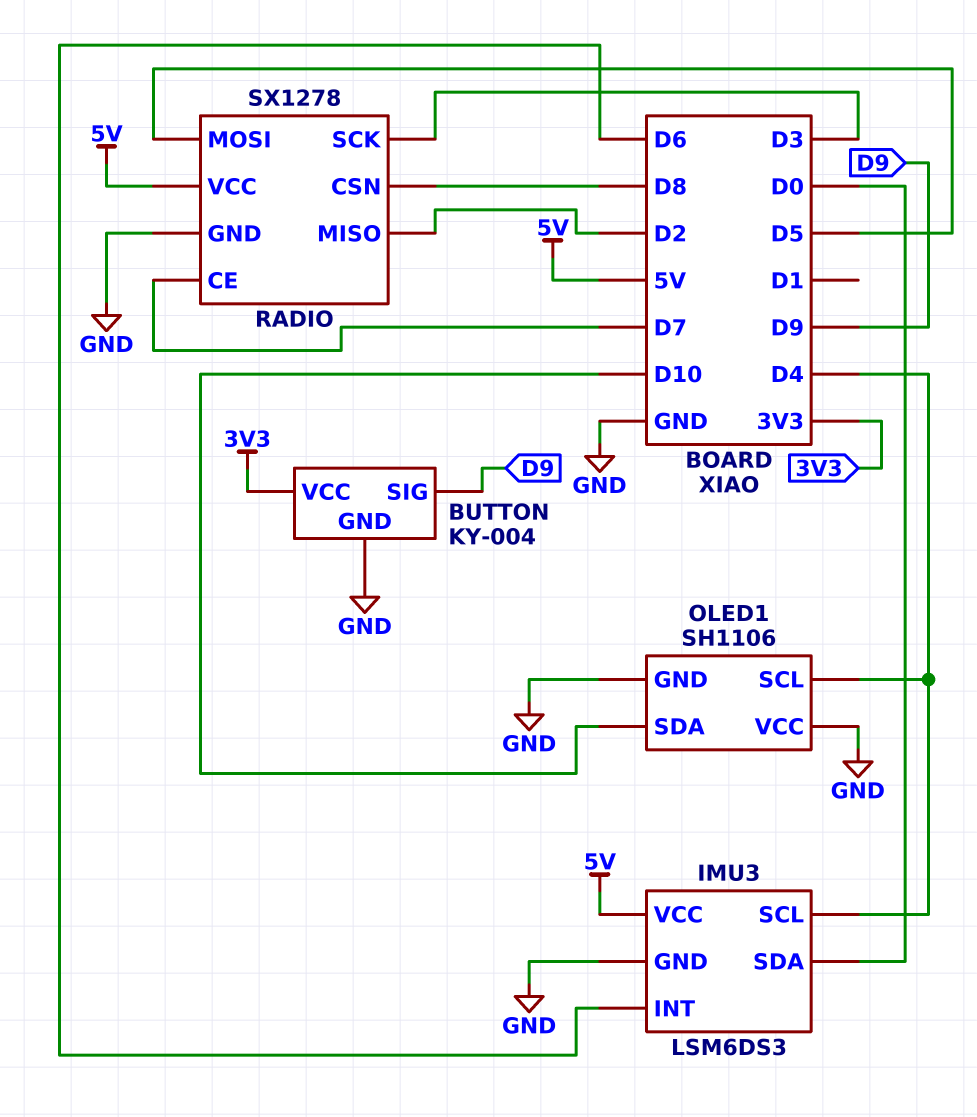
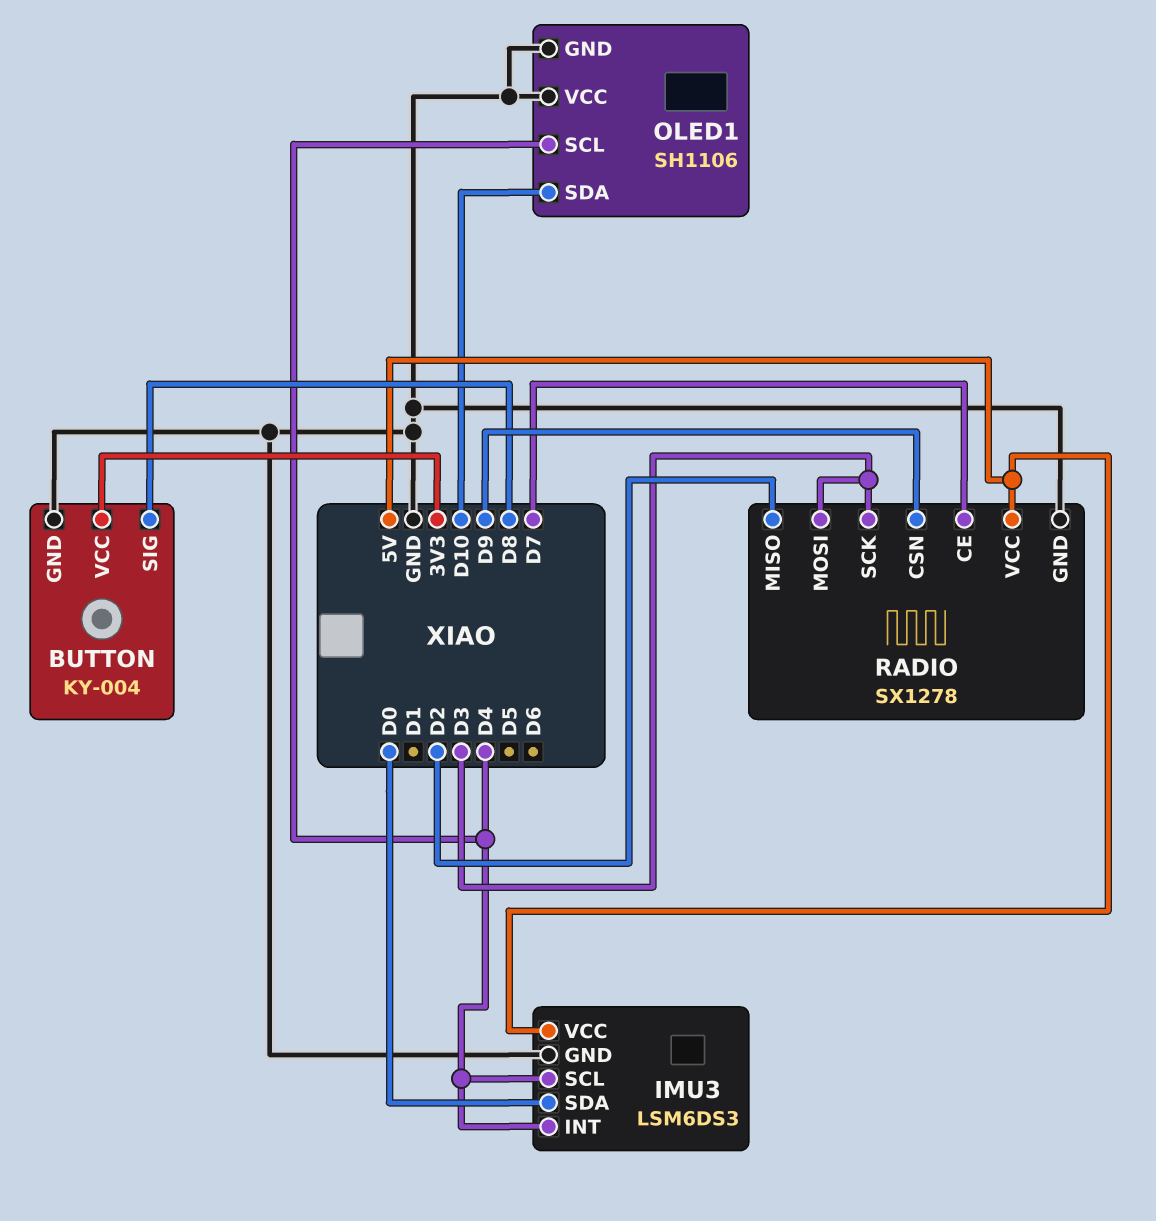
BUTTON pin SIG: D9 -> D8
IMU3 pin INT: D6 -> D4
RADIO pin CSN: D8 -> D9
RADIO pin MOSI: D5 -> D3

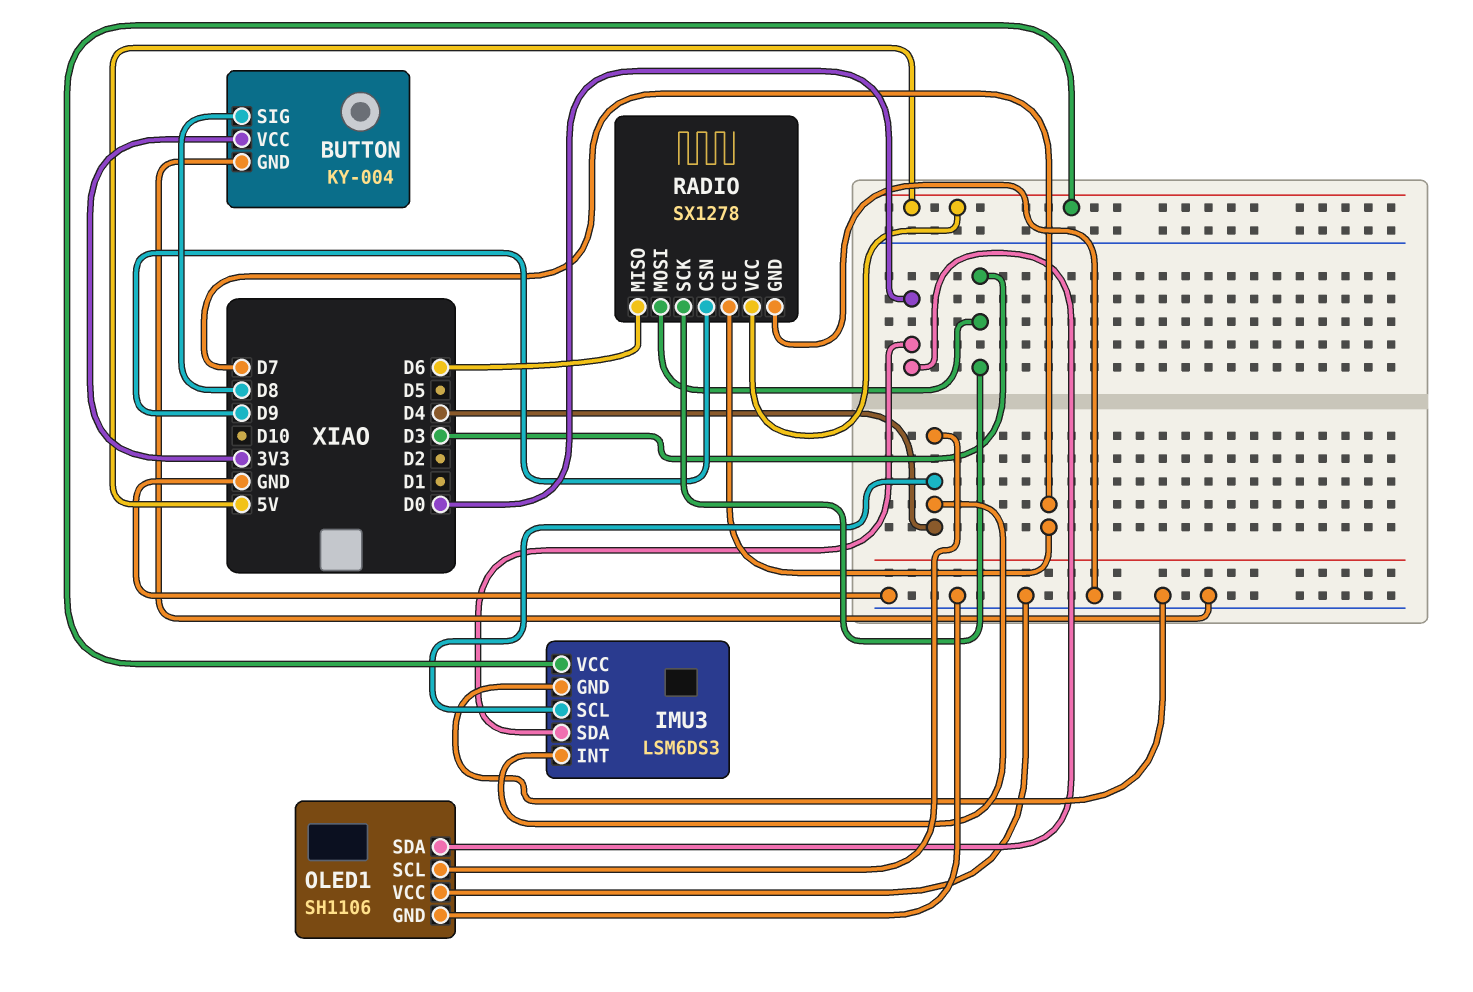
OLED1 pin SDA: D10 -> D0
RADIO pin MISO: D2 -> D6

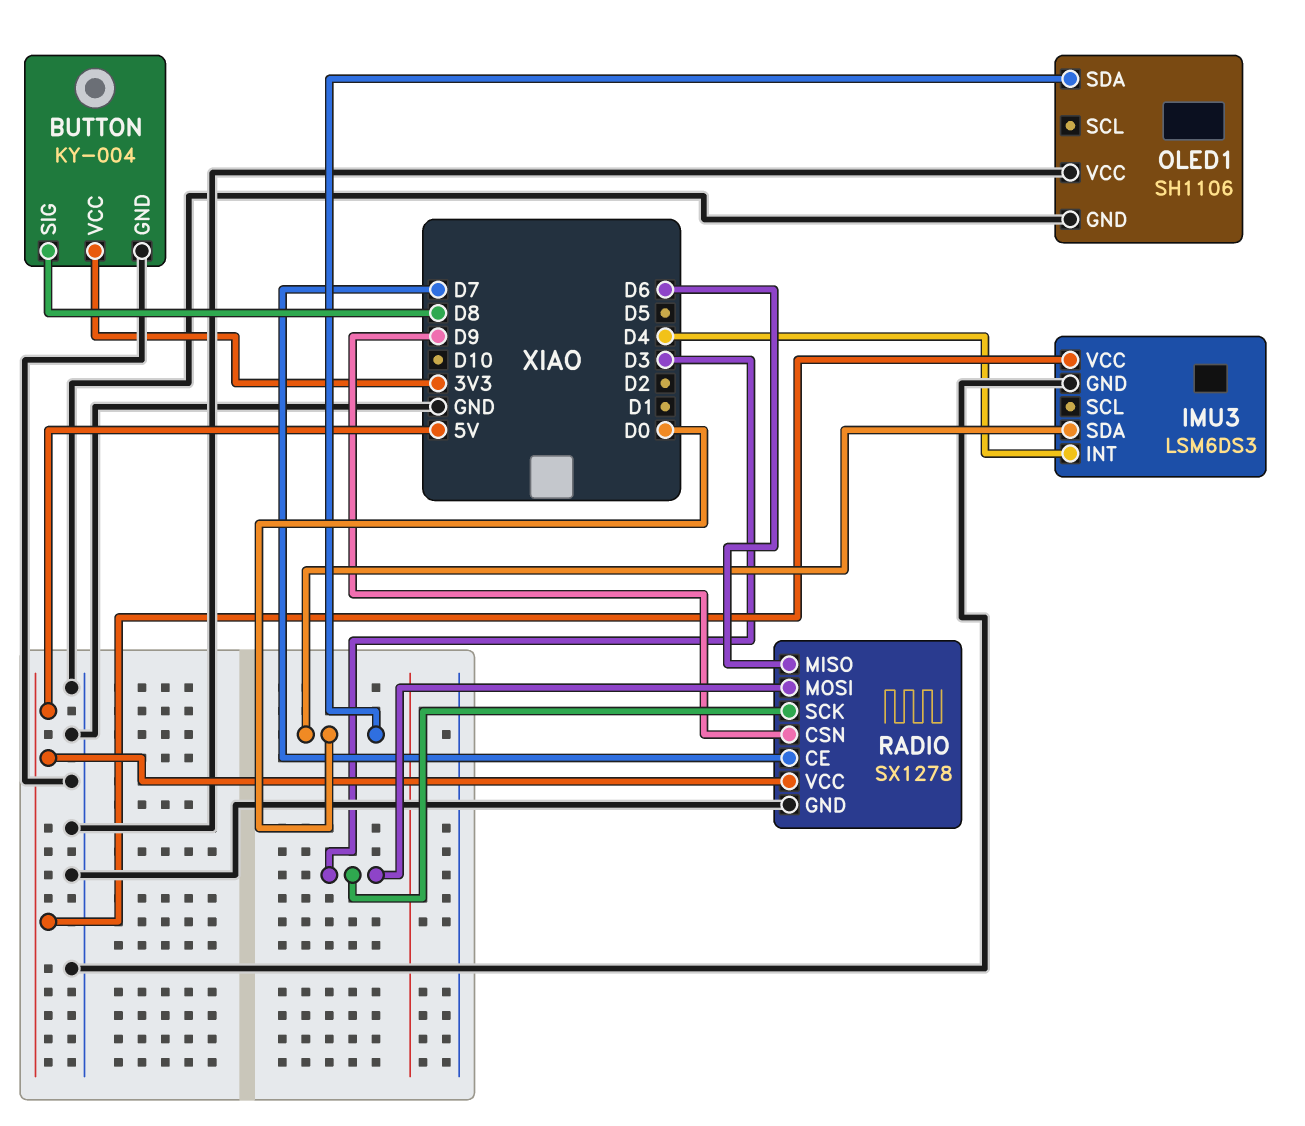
IMU3 pin SCL: D4 -> none
OLED1 pin SCL: D4 -> none

